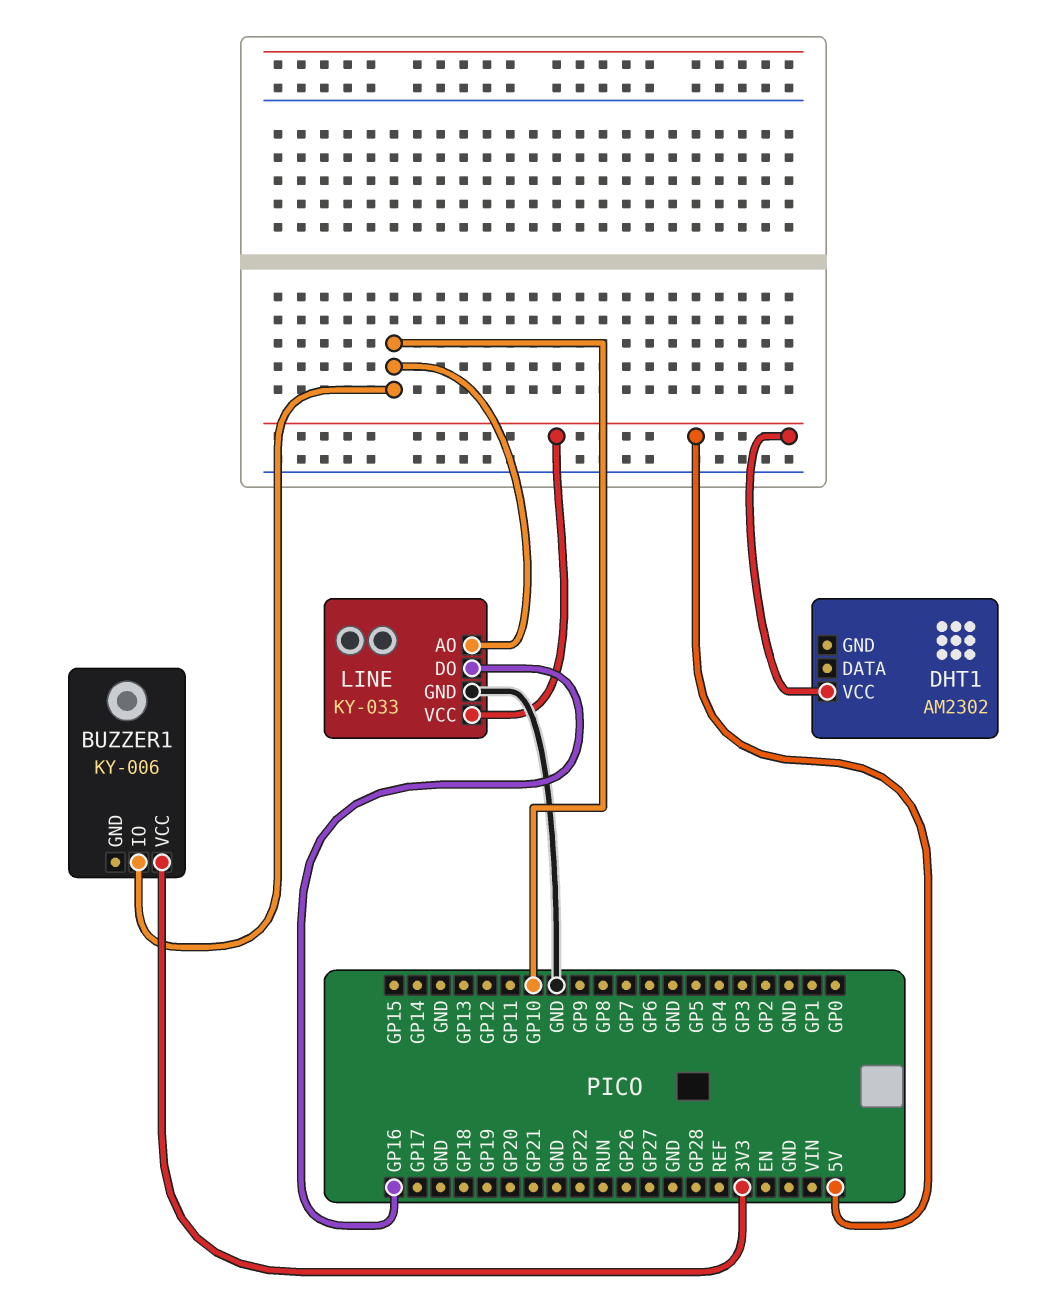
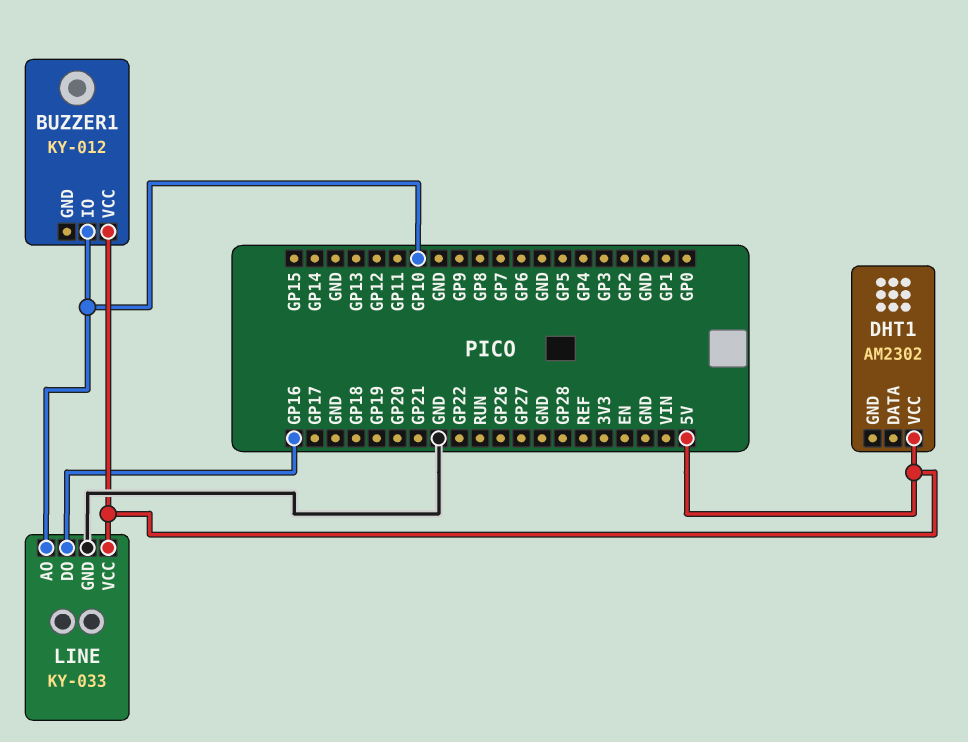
BUZZER1: KY-006 -> KY-012
BUZZER1 pin VCC: 3V3 -> 5V

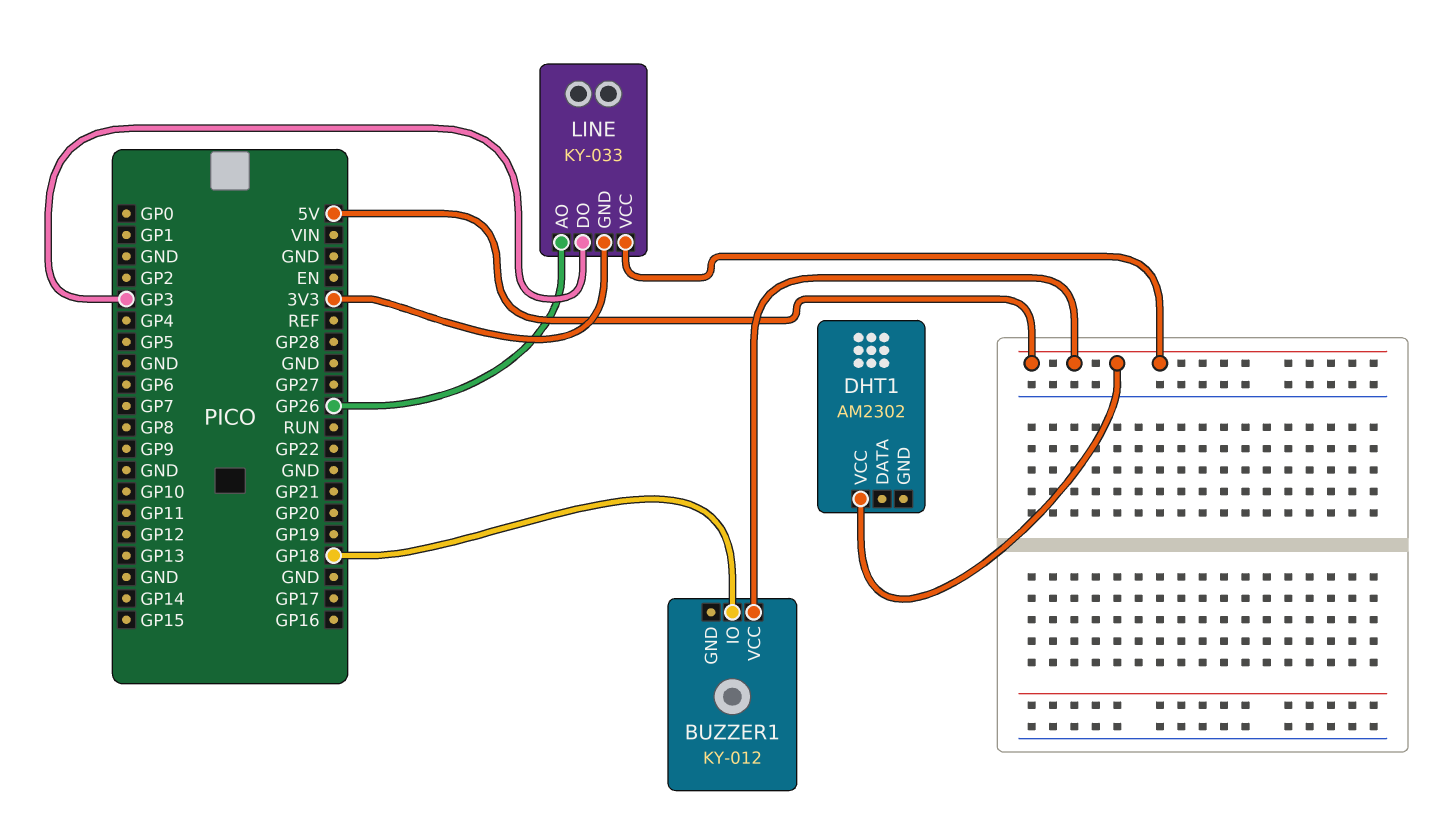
BUZZER1 pin IO: GP10 -> GP18
LINE pin AO: GP10 -> GP26
LINE pin DO: GP16 -> GP3
LINE pin GND: GND -> 3V3

